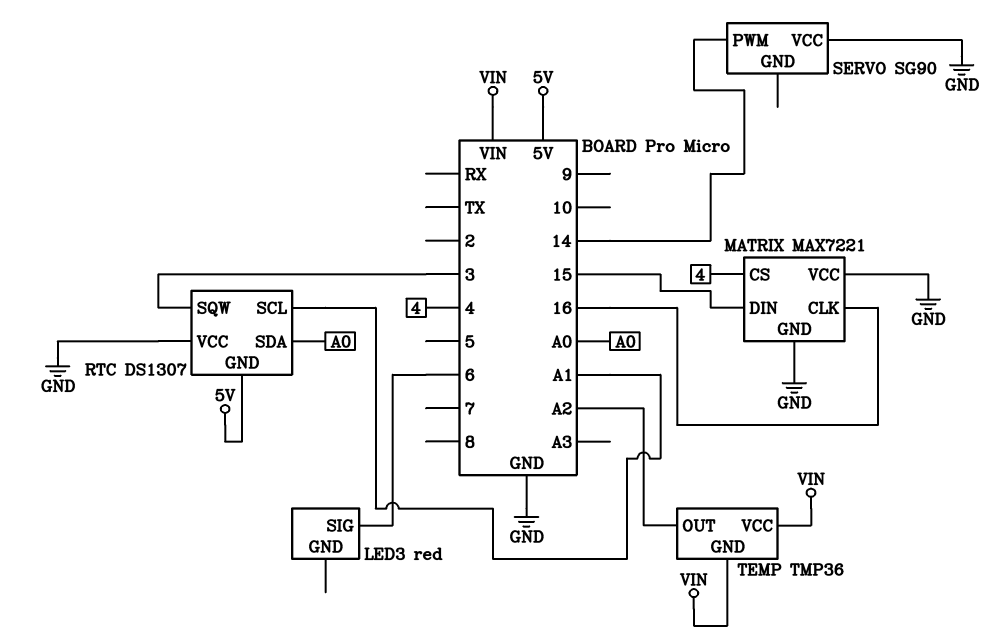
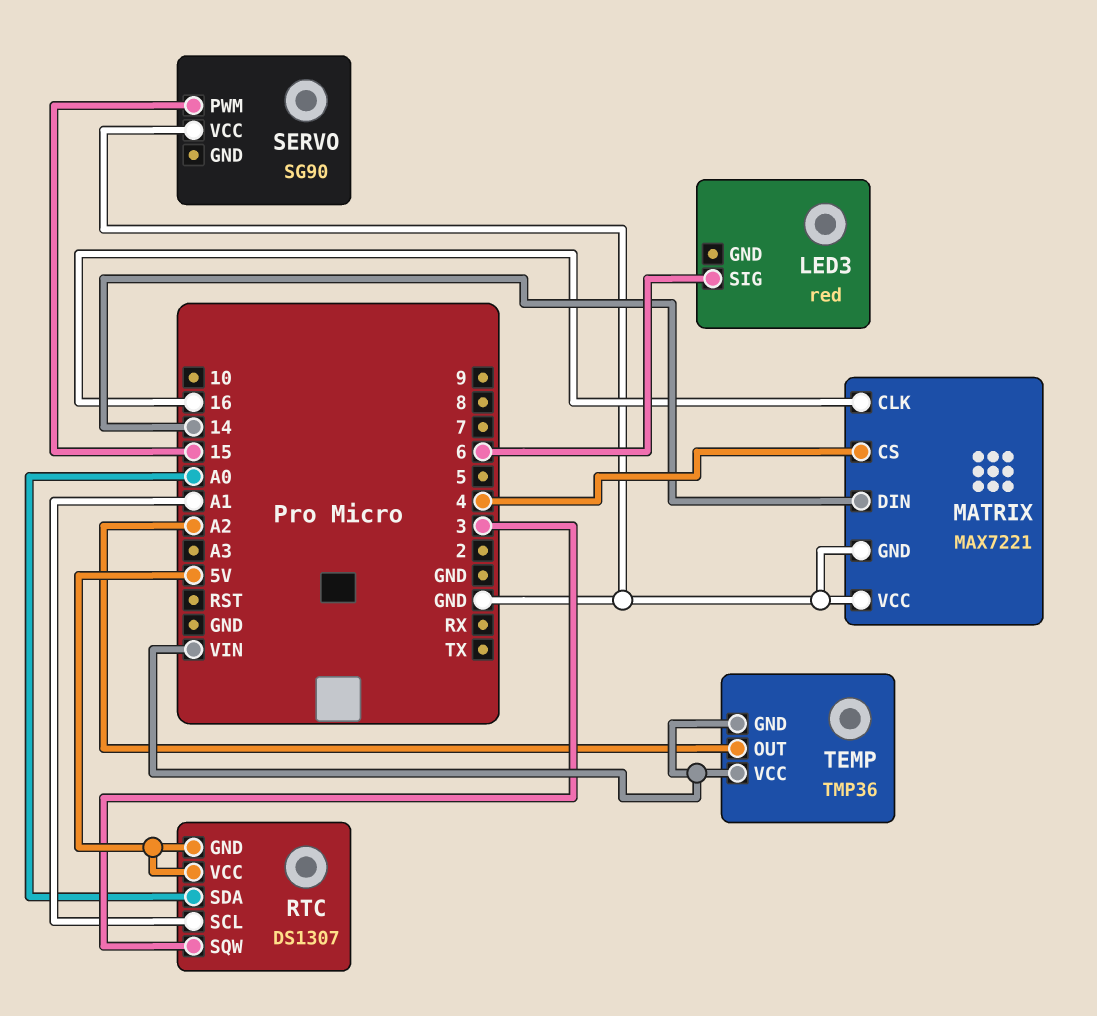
MATRIX pin DIN: 15 -> 14
RTC pin VCC: GND -> 5V
SERVO pin PWM: 14 -> 15

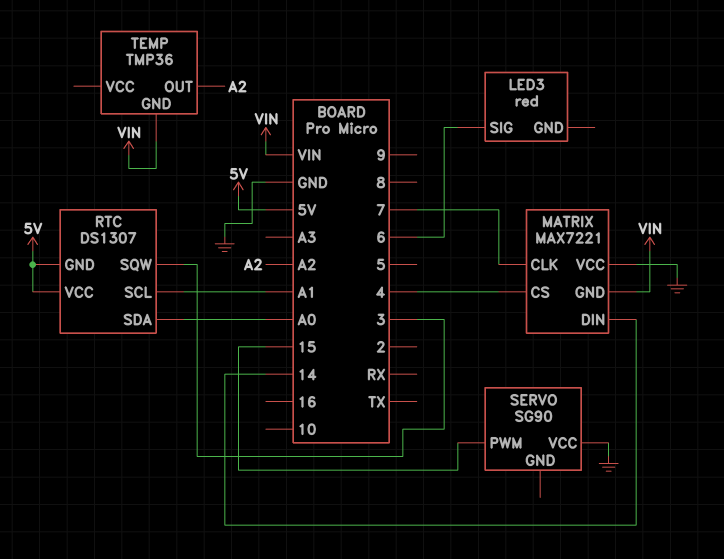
MATRIX pin CLK: 16 -> 7
MATRIX pin GND: GND -> VIN
TEMP pin VCC: VIN -> none

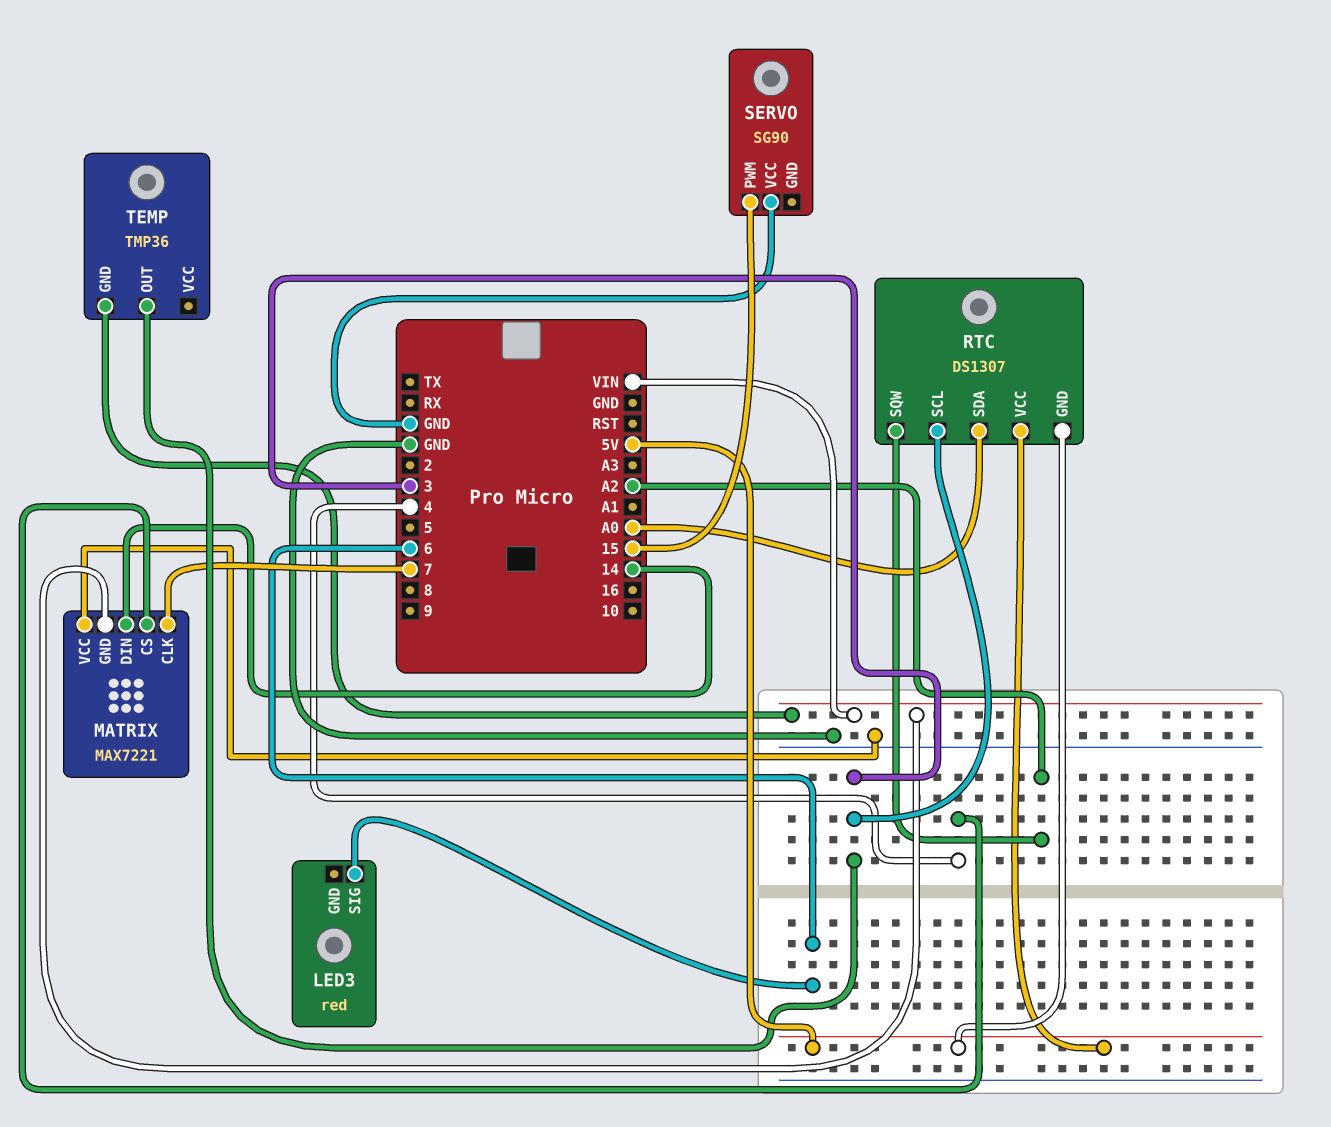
RTC pin SCL: A1 -> 3
RTC pin SQW: 3 -> A2
TEMP pin OUT: A2 -> 3

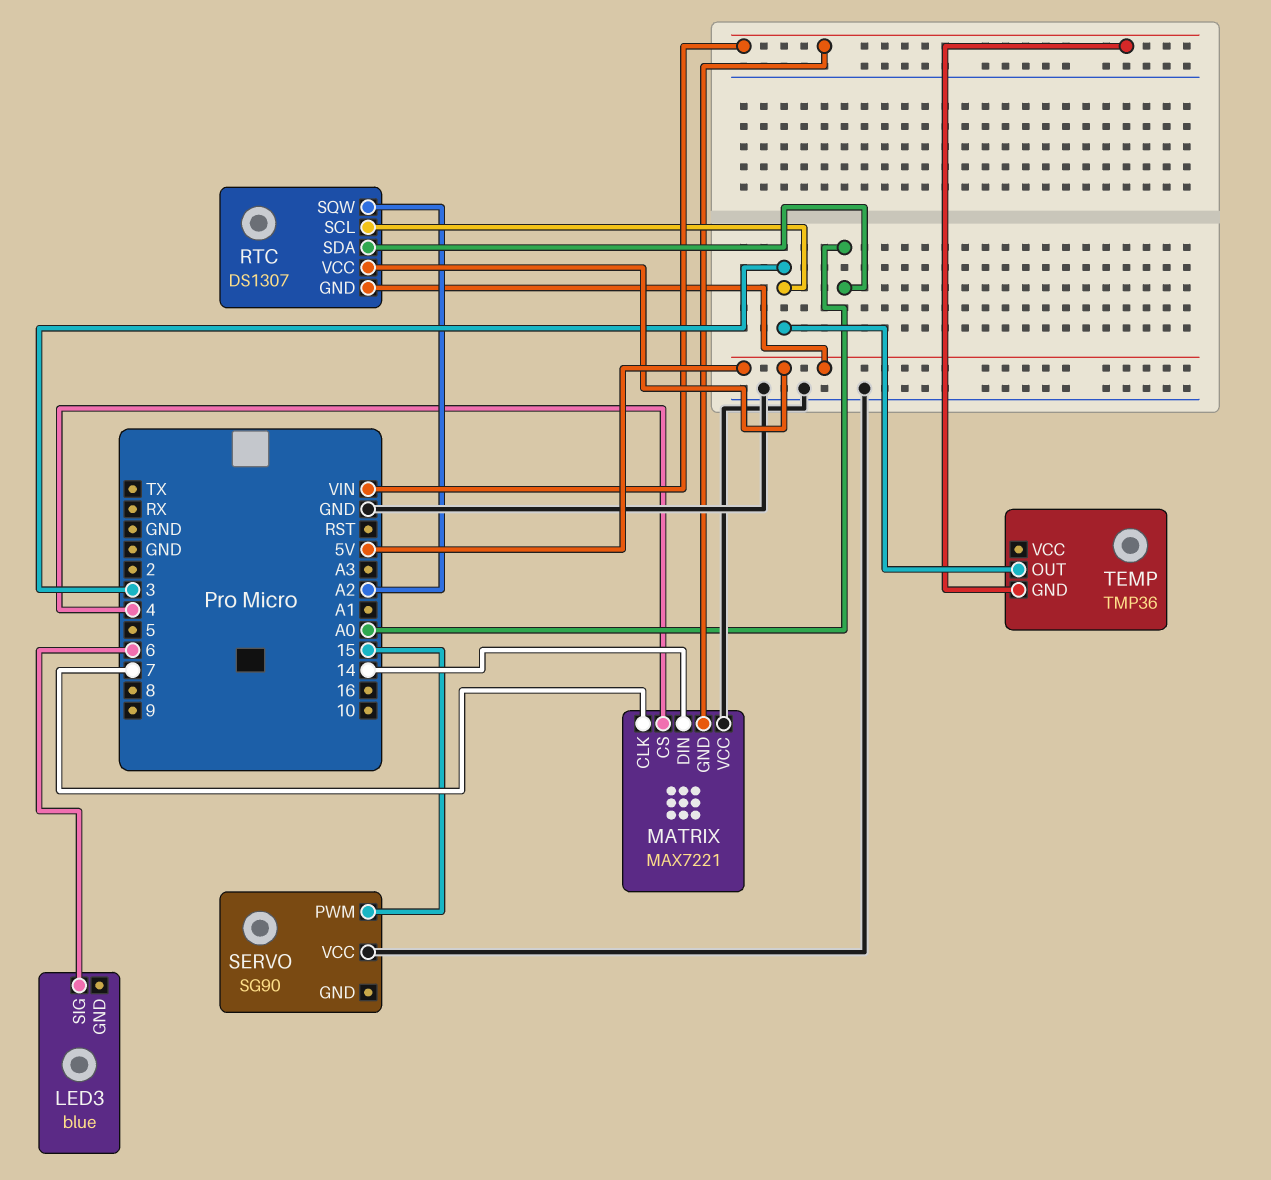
LED3: red -> blue

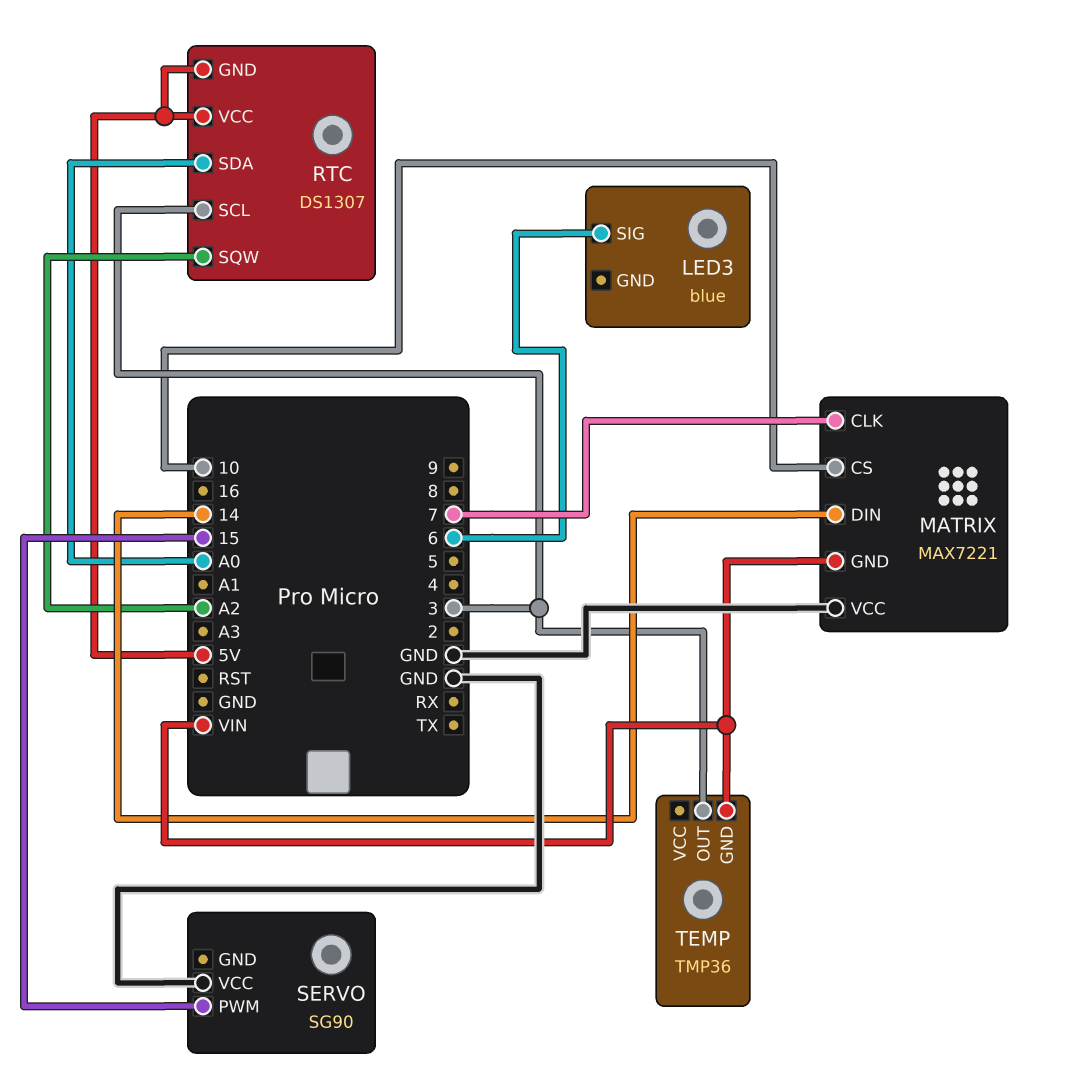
MATRIX pin CS: 4 -> 10

